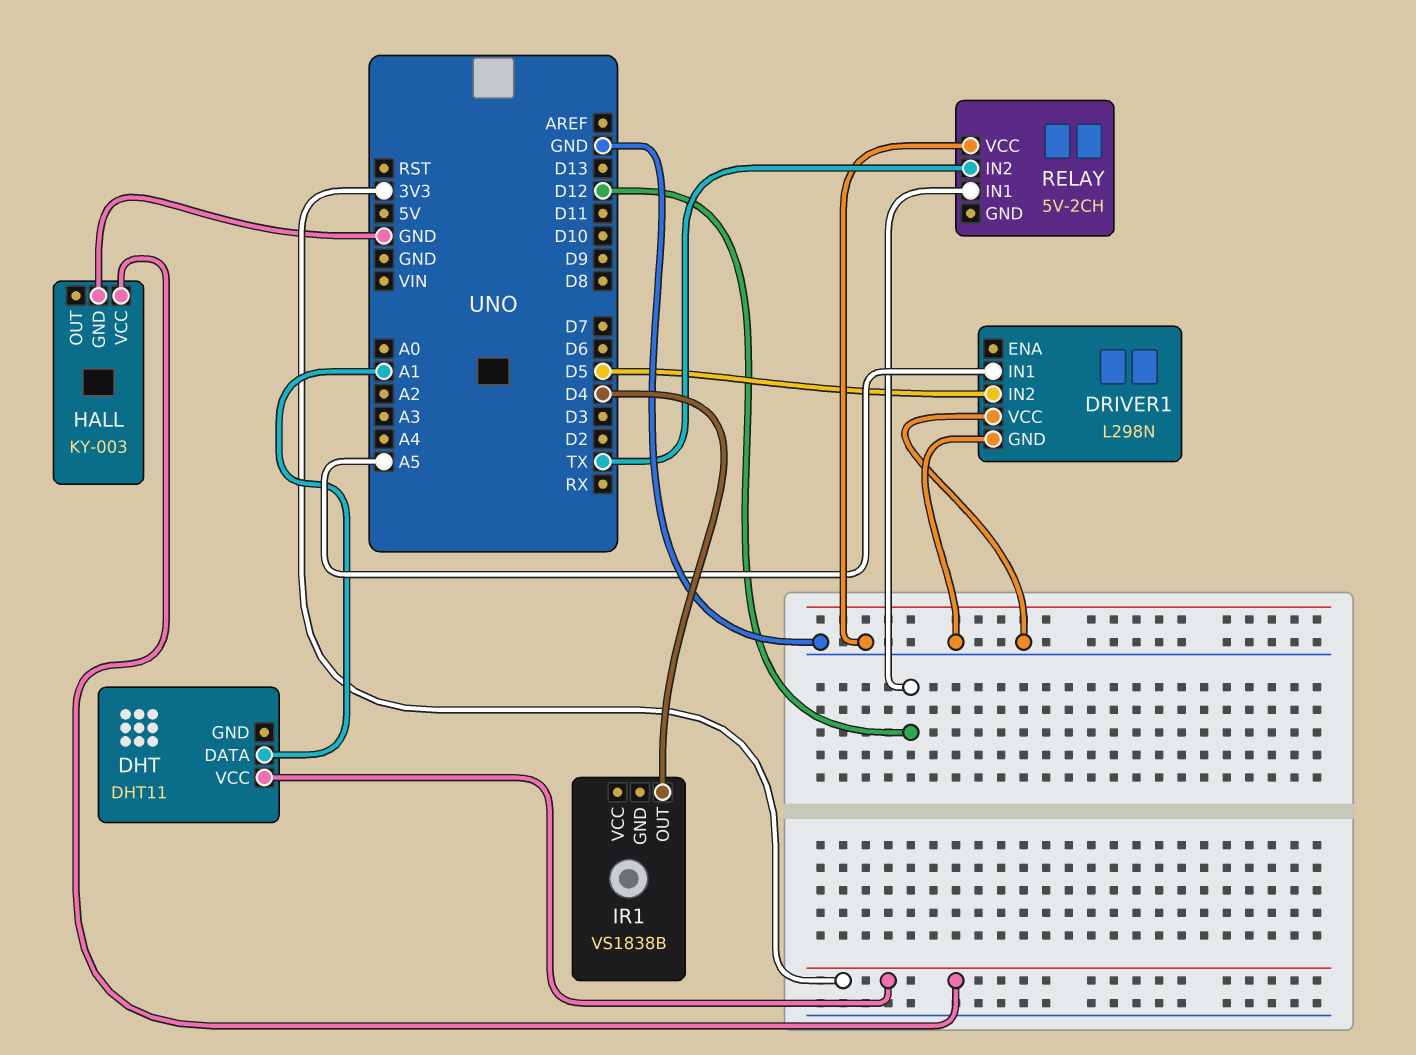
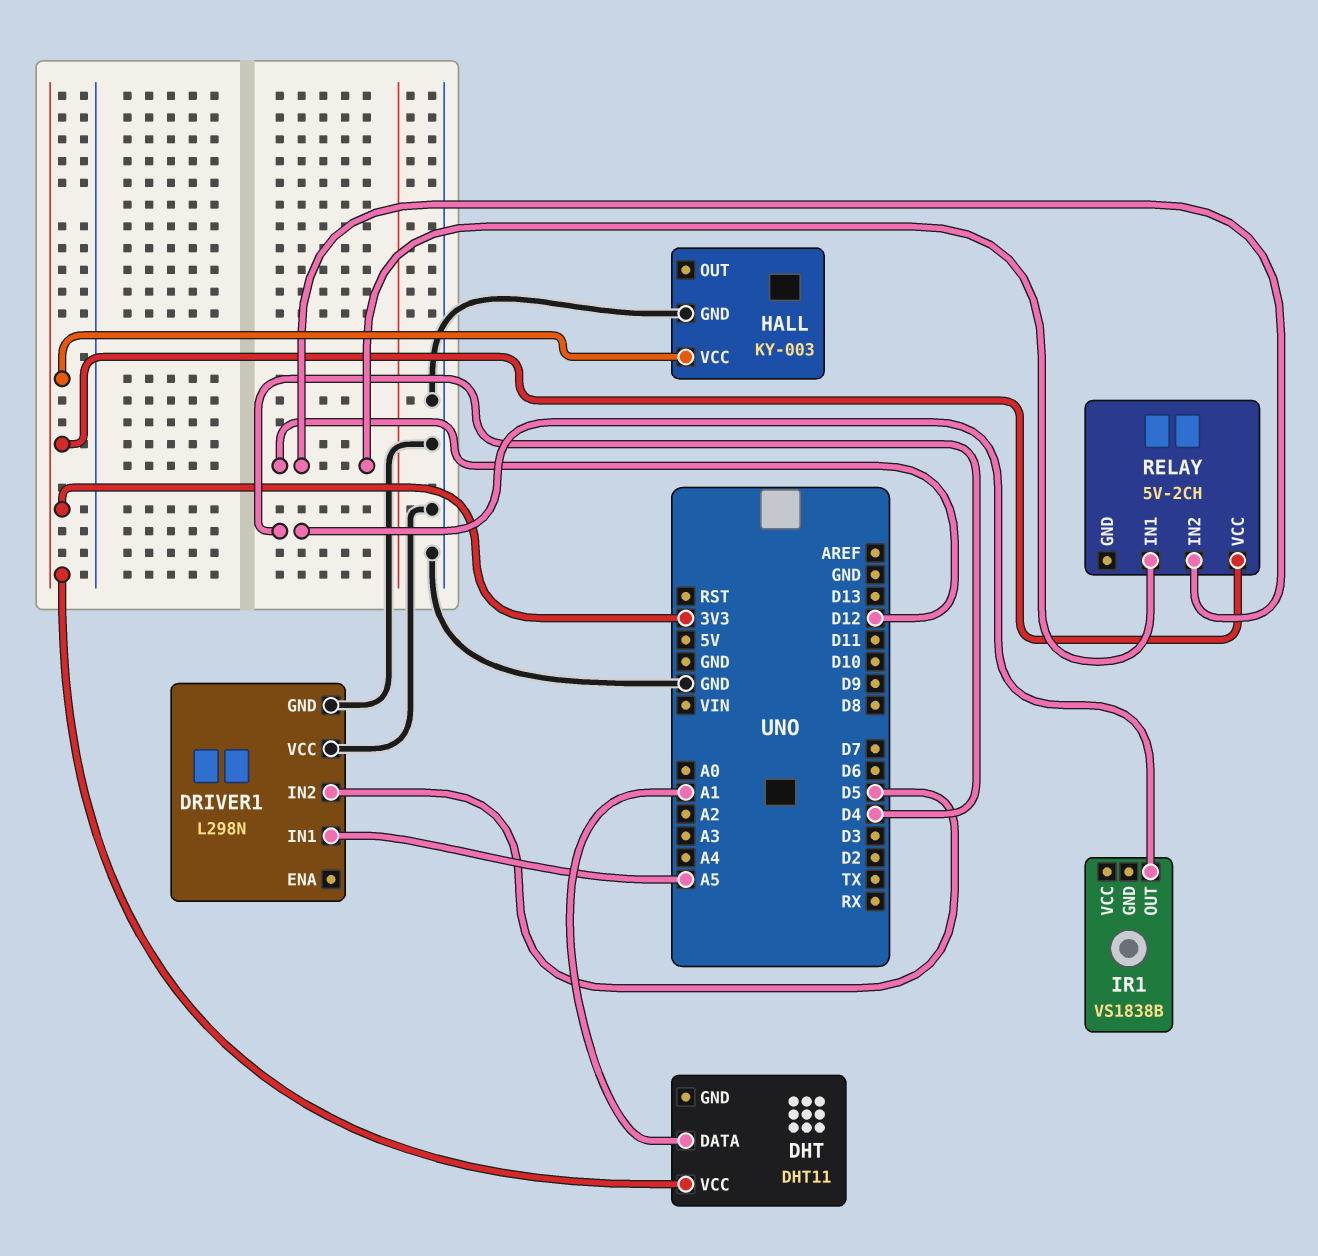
RELAY pin IN2: TX -> D12
RELAY pin VCC: GND -> 3V3

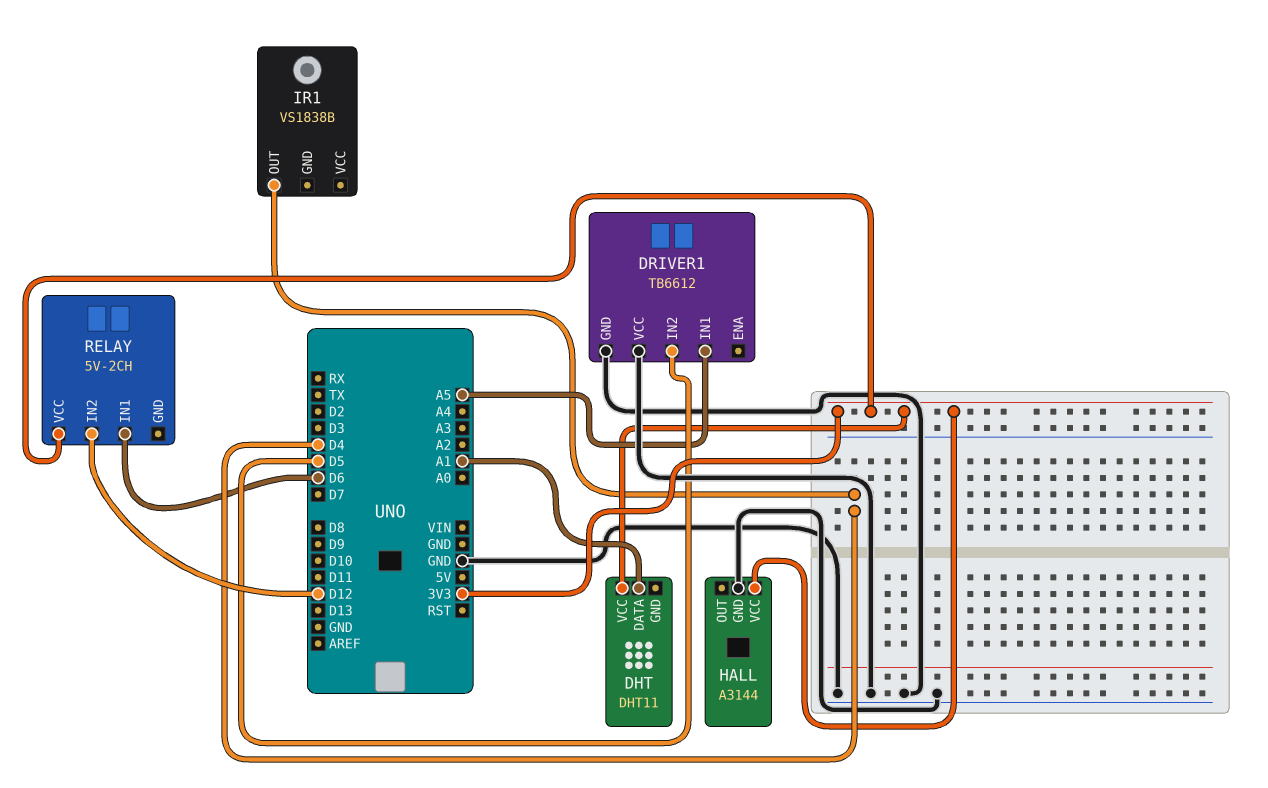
DRIVER1: L298N -> TB6612
HALL: KY-003 -> A3144
RELAY pin IN1: D12 -> D6

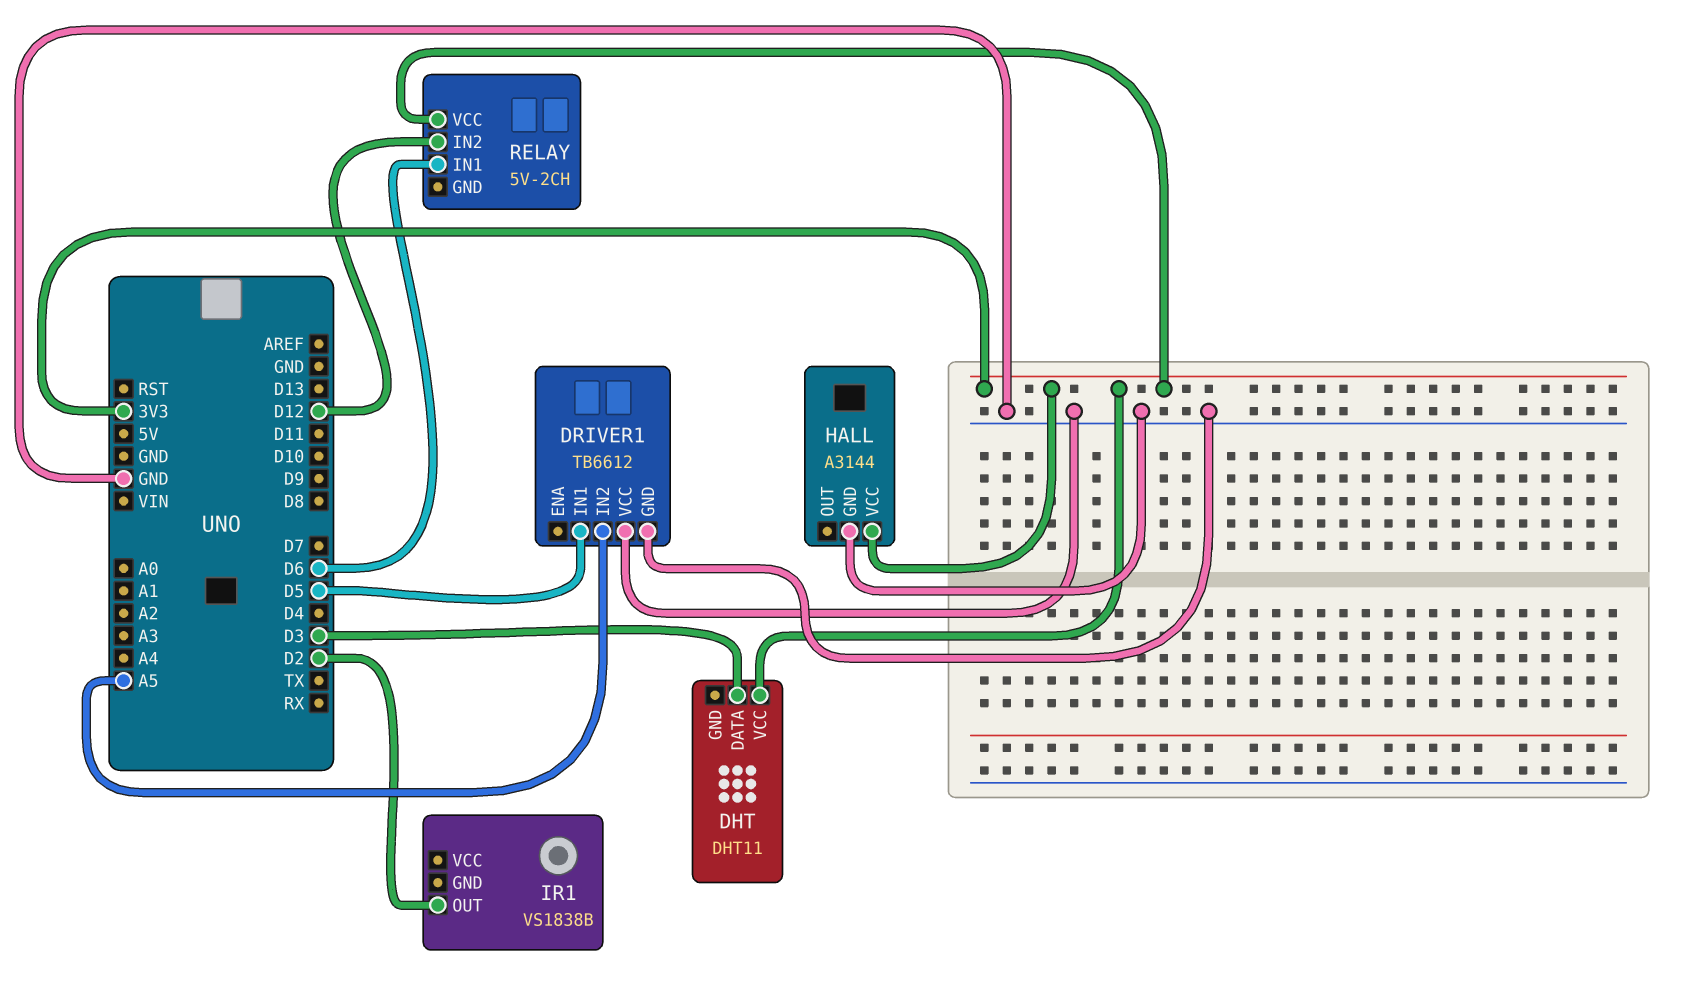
DHT pin DATA: A1 -> D3
DRIVER1 pin IN1: A5 -> D5
DRIVER1 pin IN2: D5 -> A5
IR1 pin OUT: D4 -> D2

